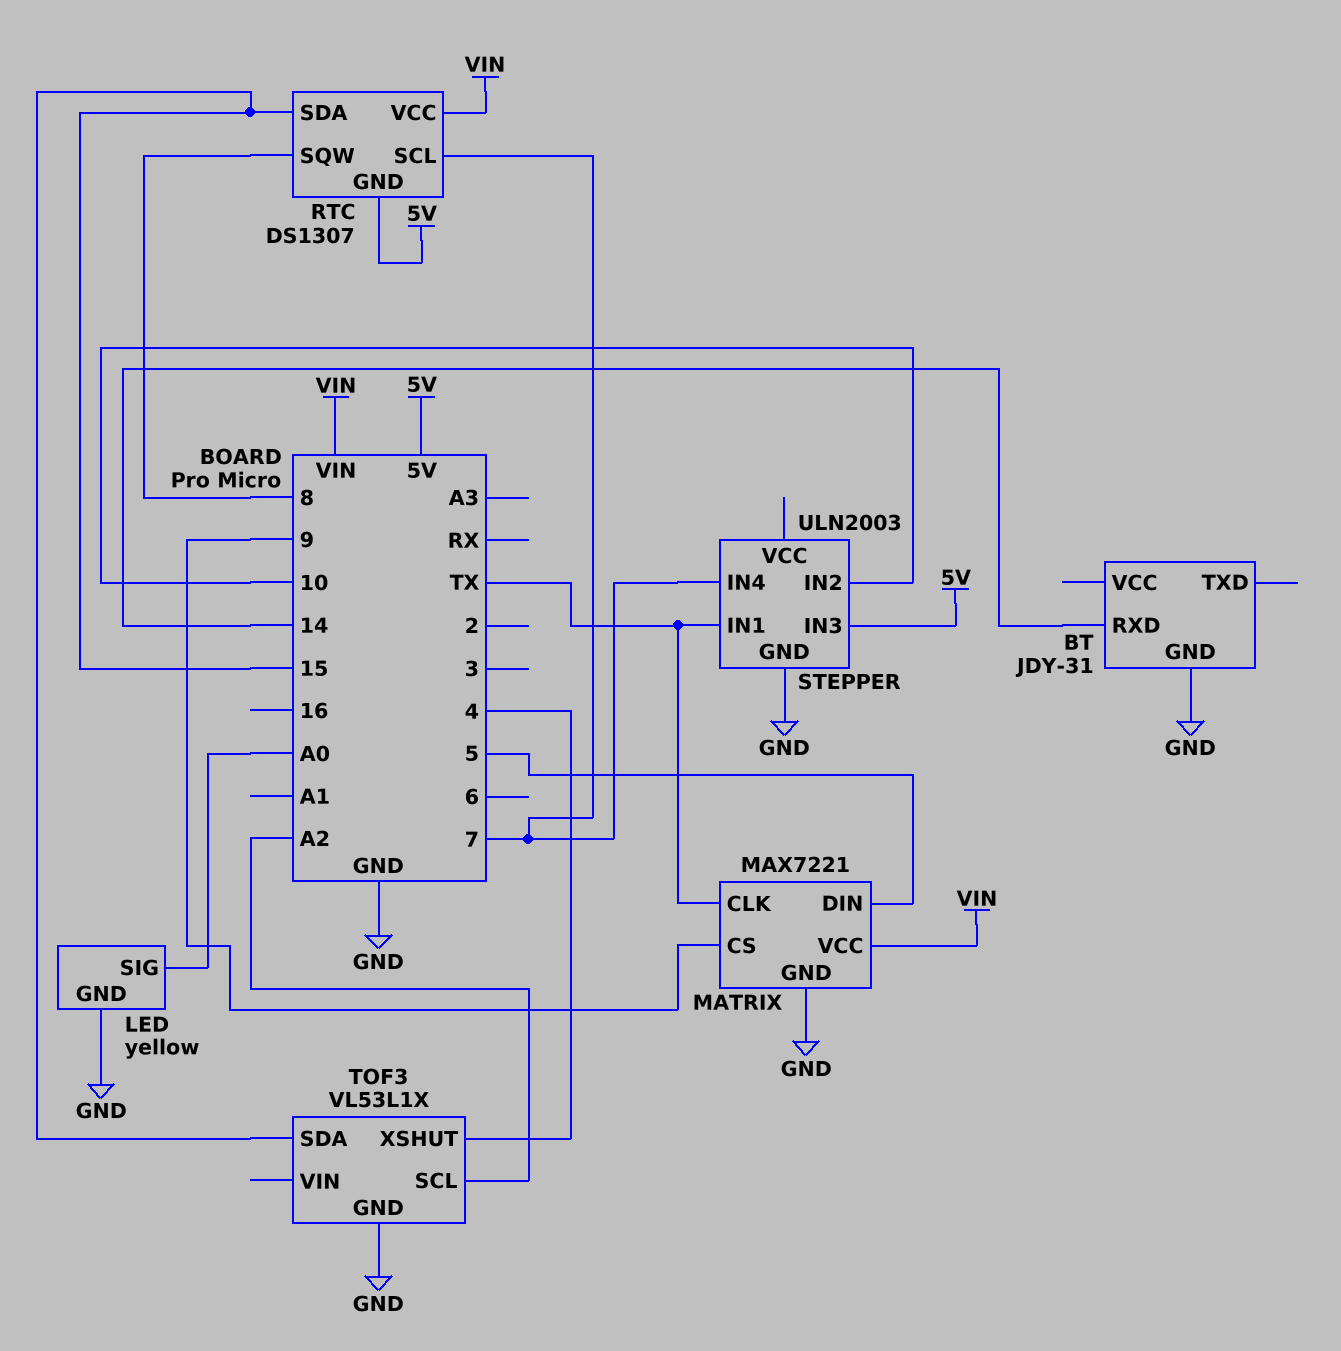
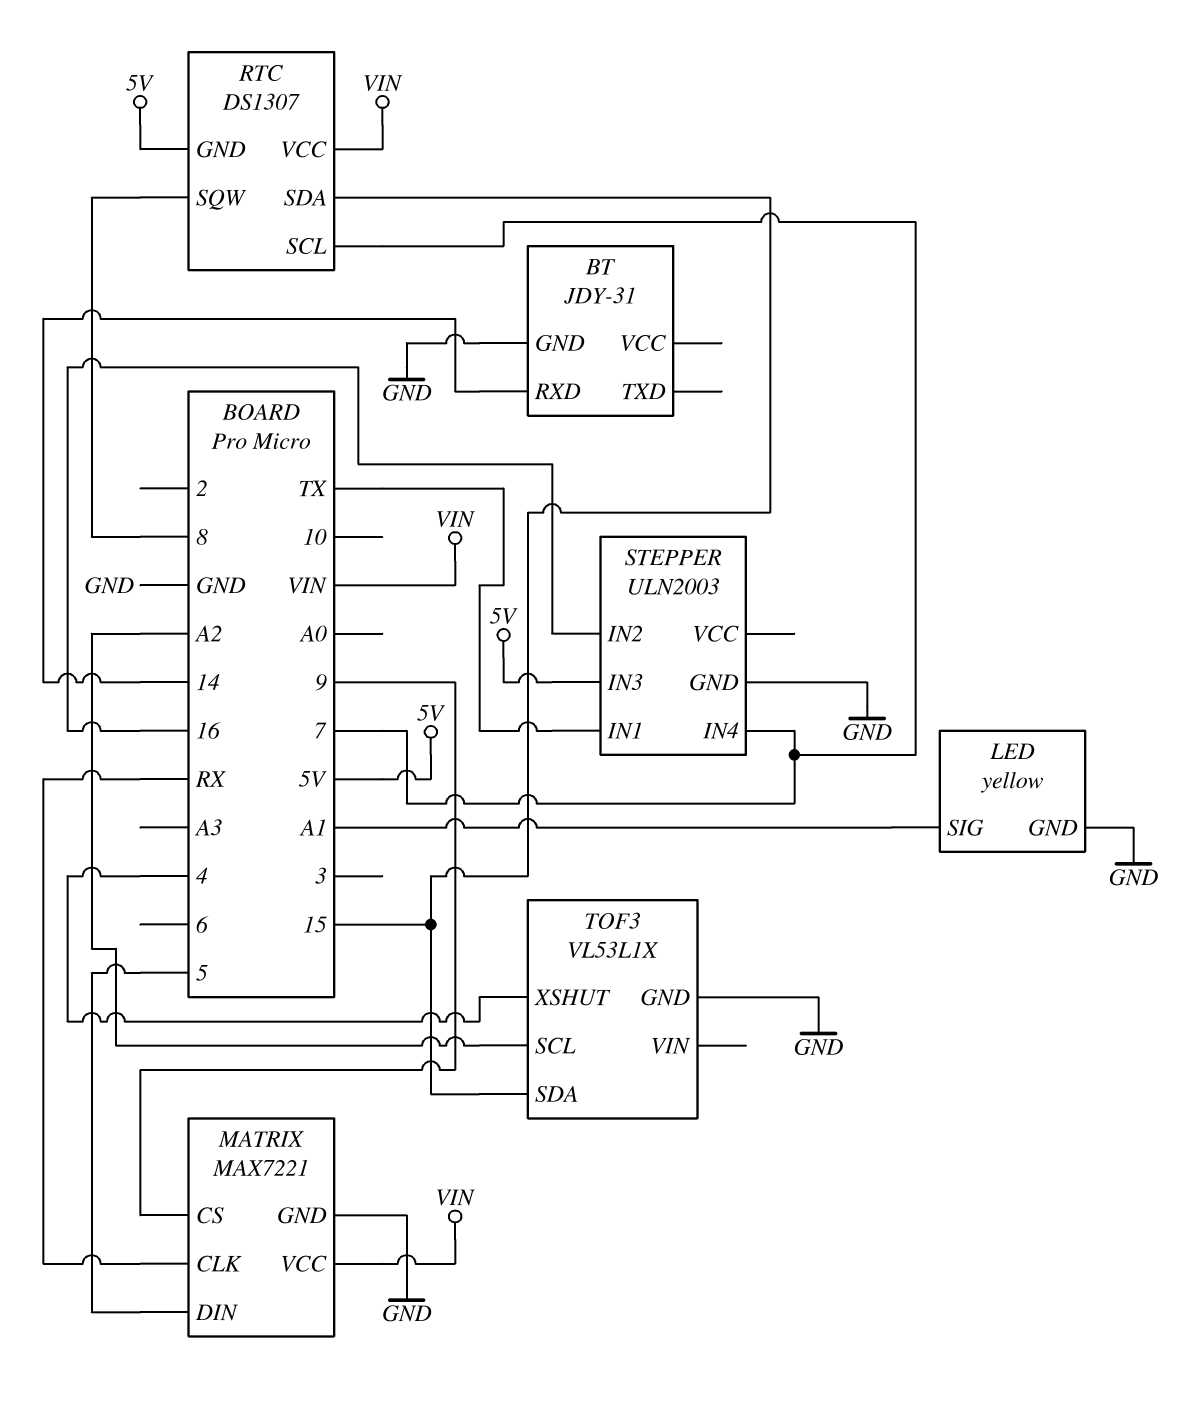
LED pin SIG: A0 -> A1
MATRIX pin CLK: TX -> RX
STEPPER pin IN2: 10 -> 16

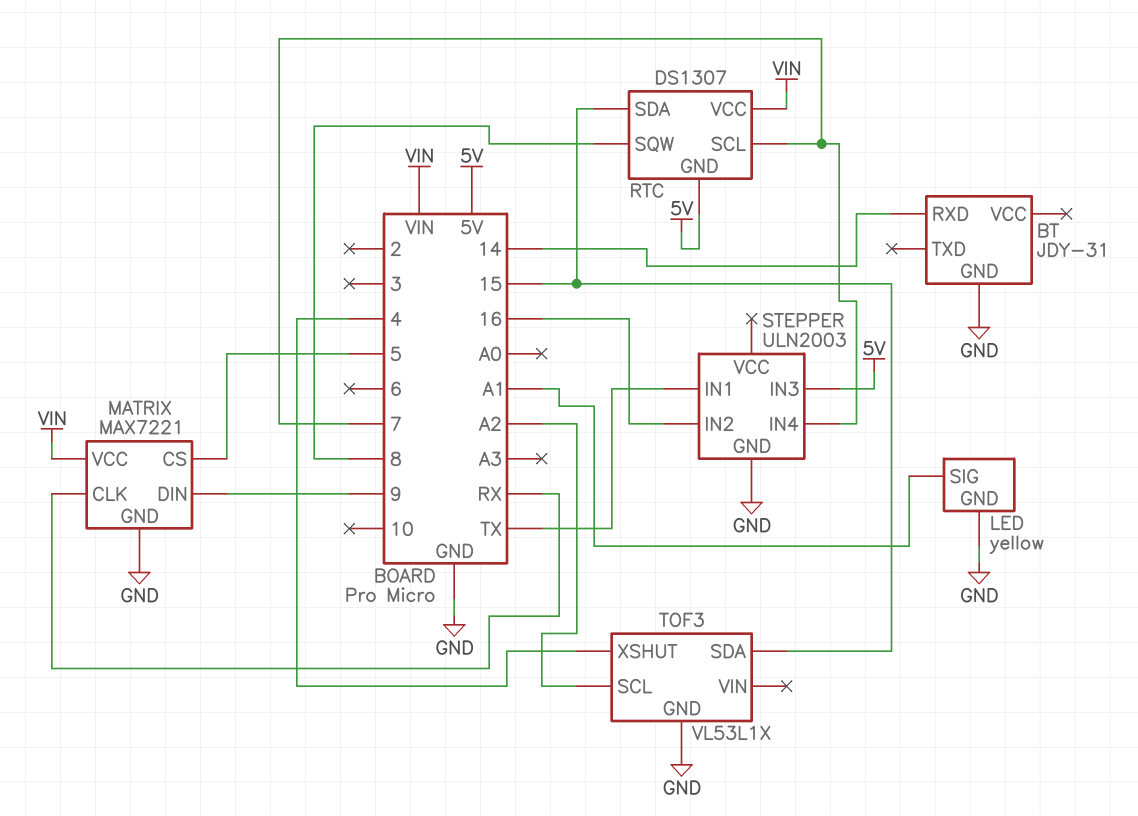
MATRIX pin CS: 9 -> 5
MATRIX pin DIN: 5 -> 9

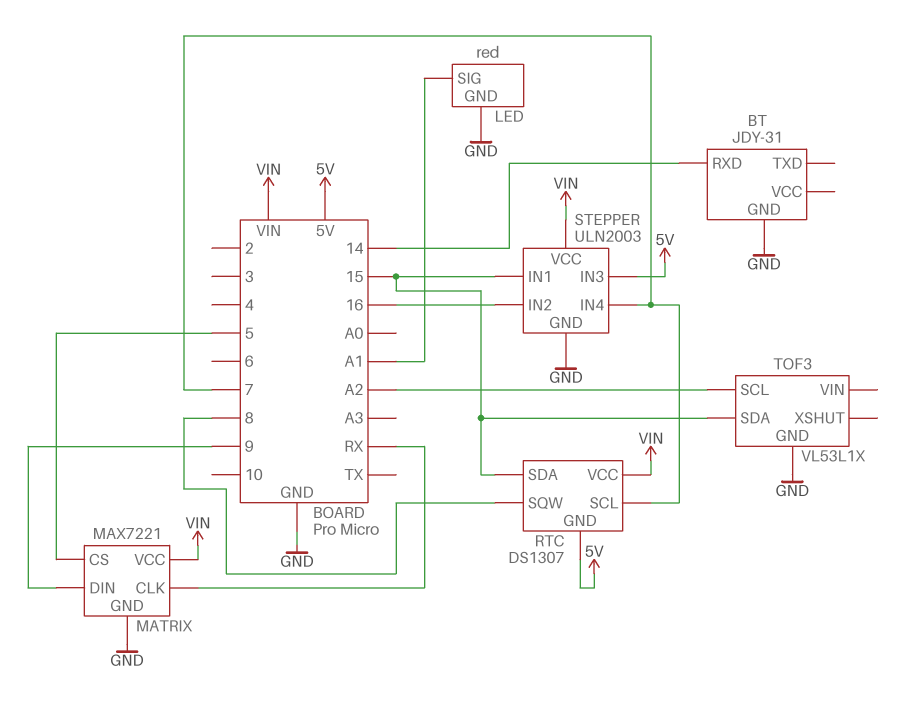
LED: yellow -> red
STEPPER pin IN1: TX -> 15
STEPPER pin VCC: none -> VIN
TOF3 pin XSHUT: 4 -> none

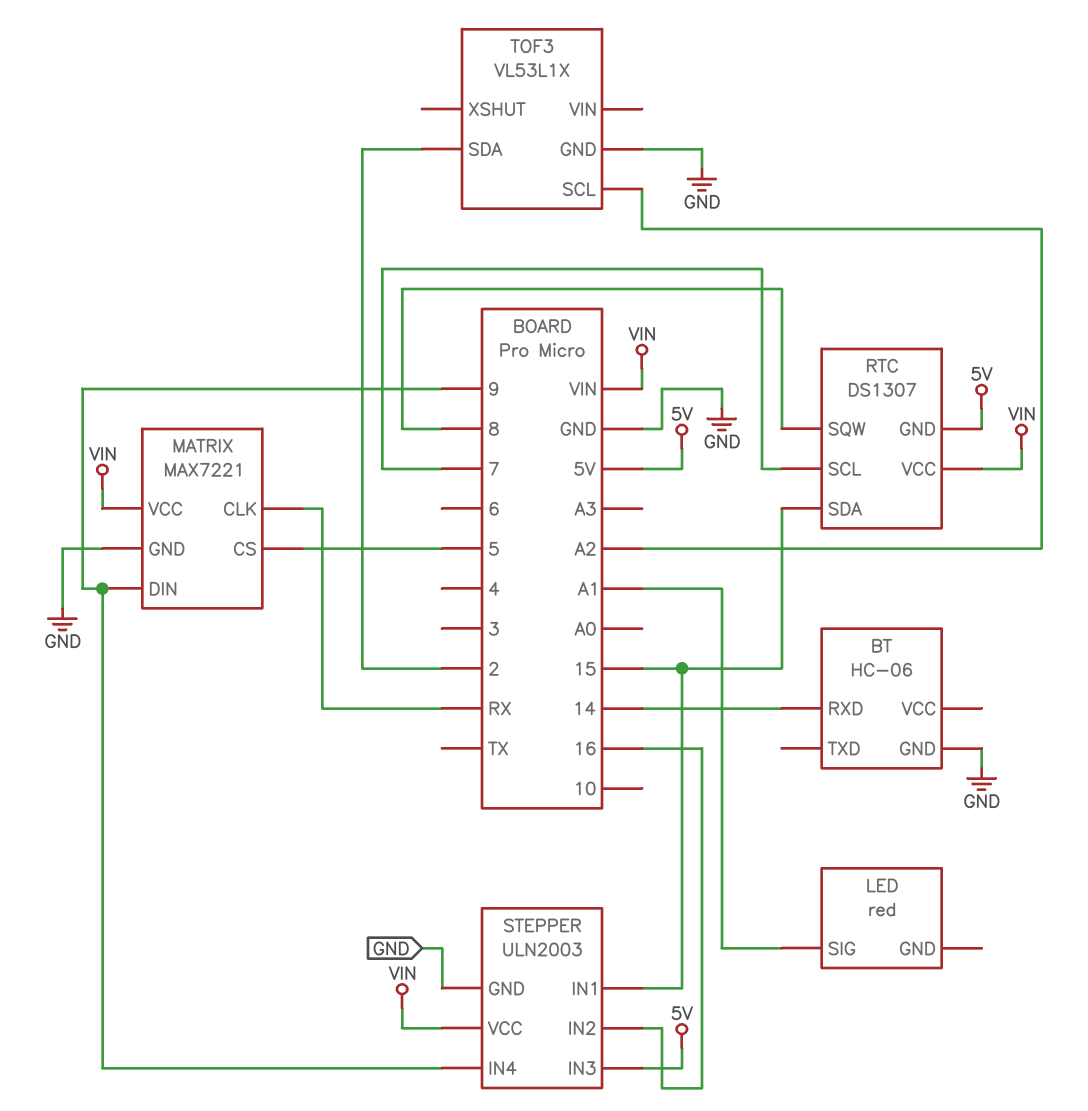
BT: JDY-31 -> HC-06
LED pin GND: GND -> none
STEPPER pin IN4: 7 -> 9
TOF3 pin SDA: 15 -> 2

